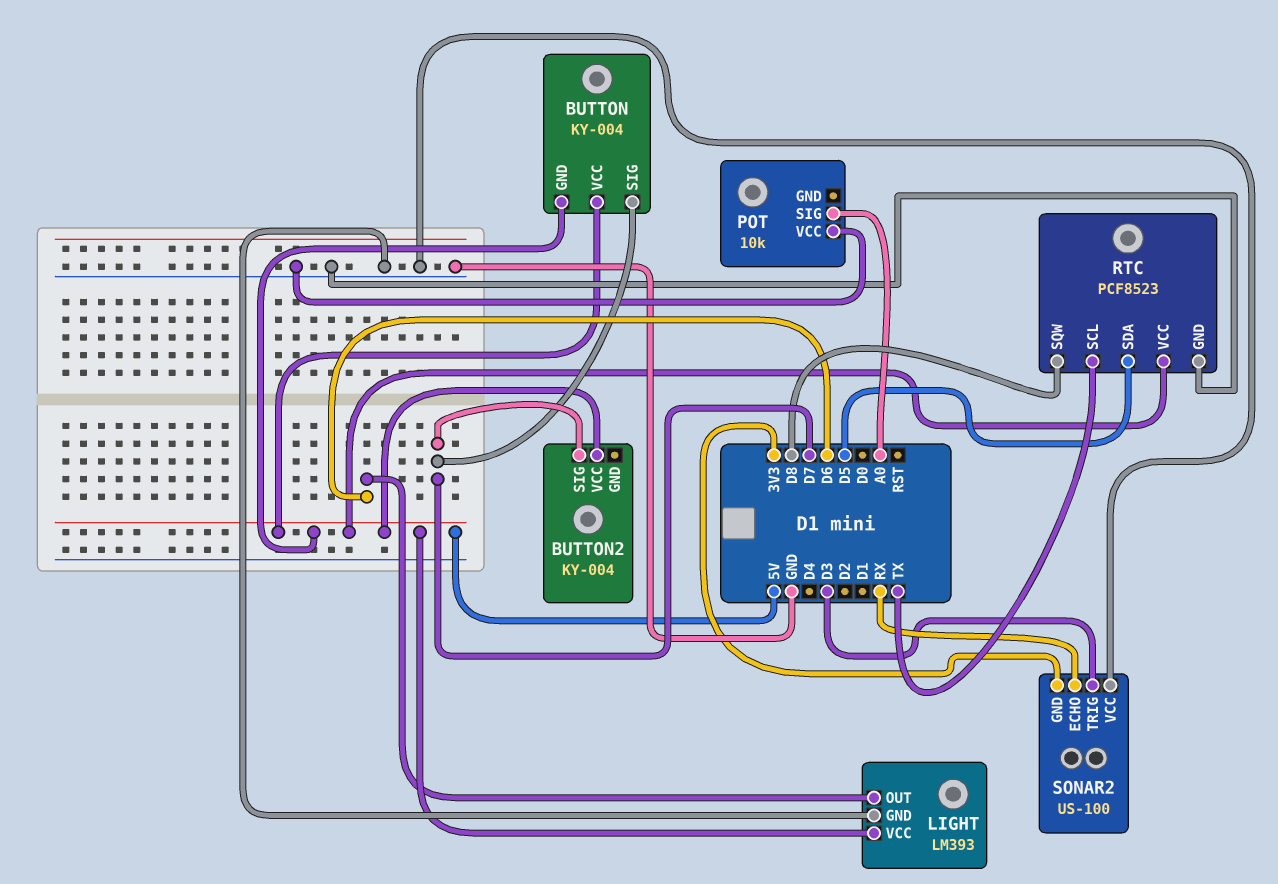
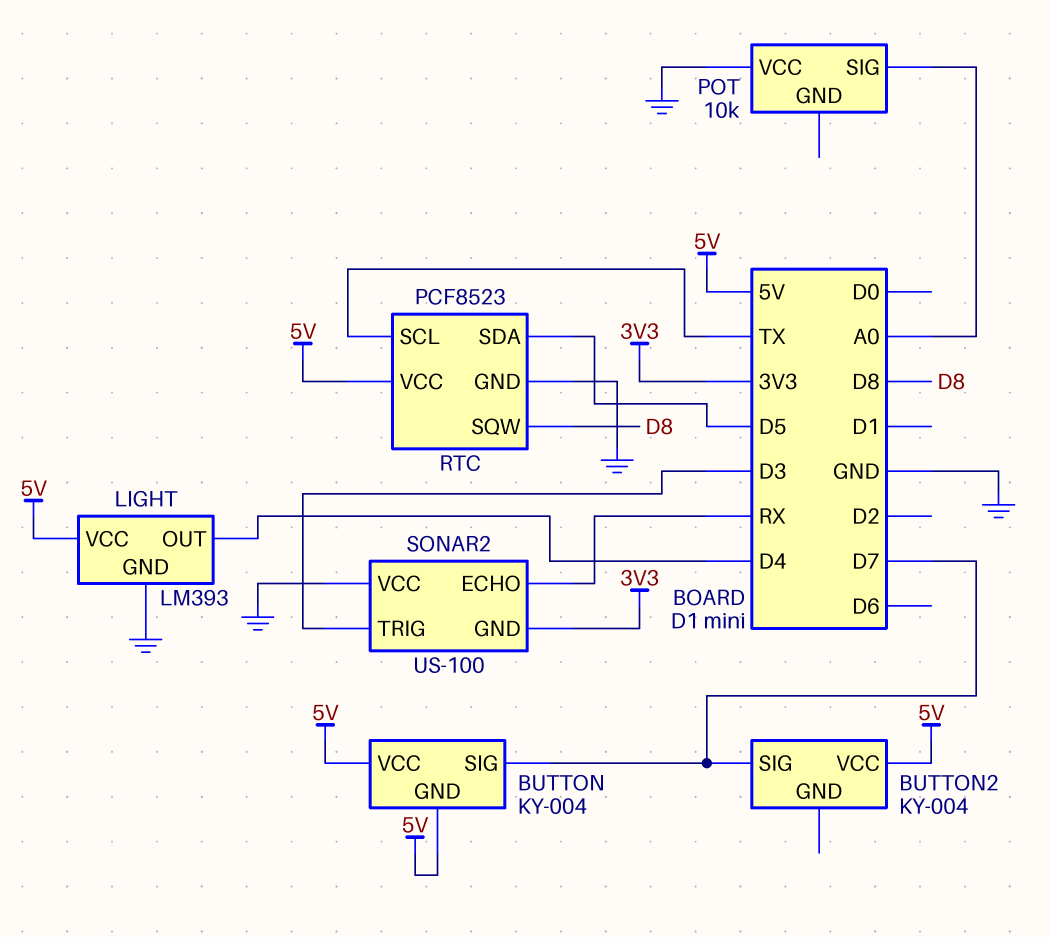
LIGHT pin OUT: D6 -> D4

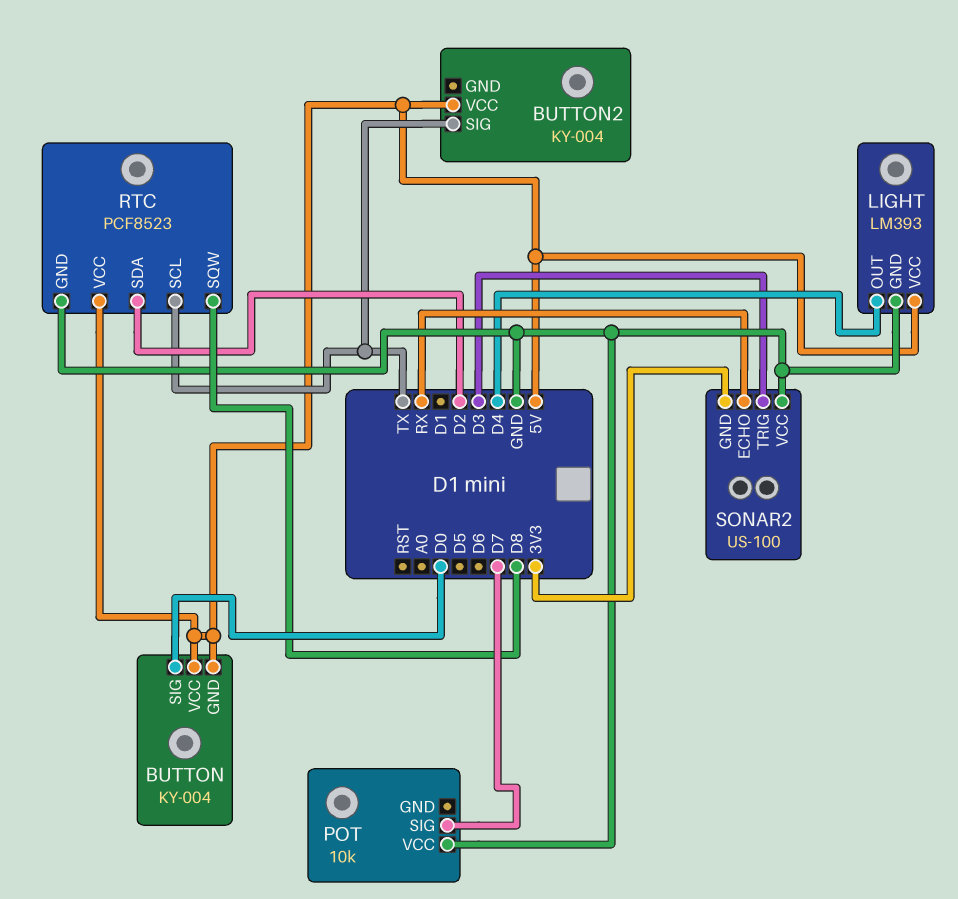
BUTTON pin SIG: D7 -> D0
BUTTON2 pin SIG: D7 -> TX
POT pin SIG: A0 -> D7
RTC pin SDA: D5 -> D2

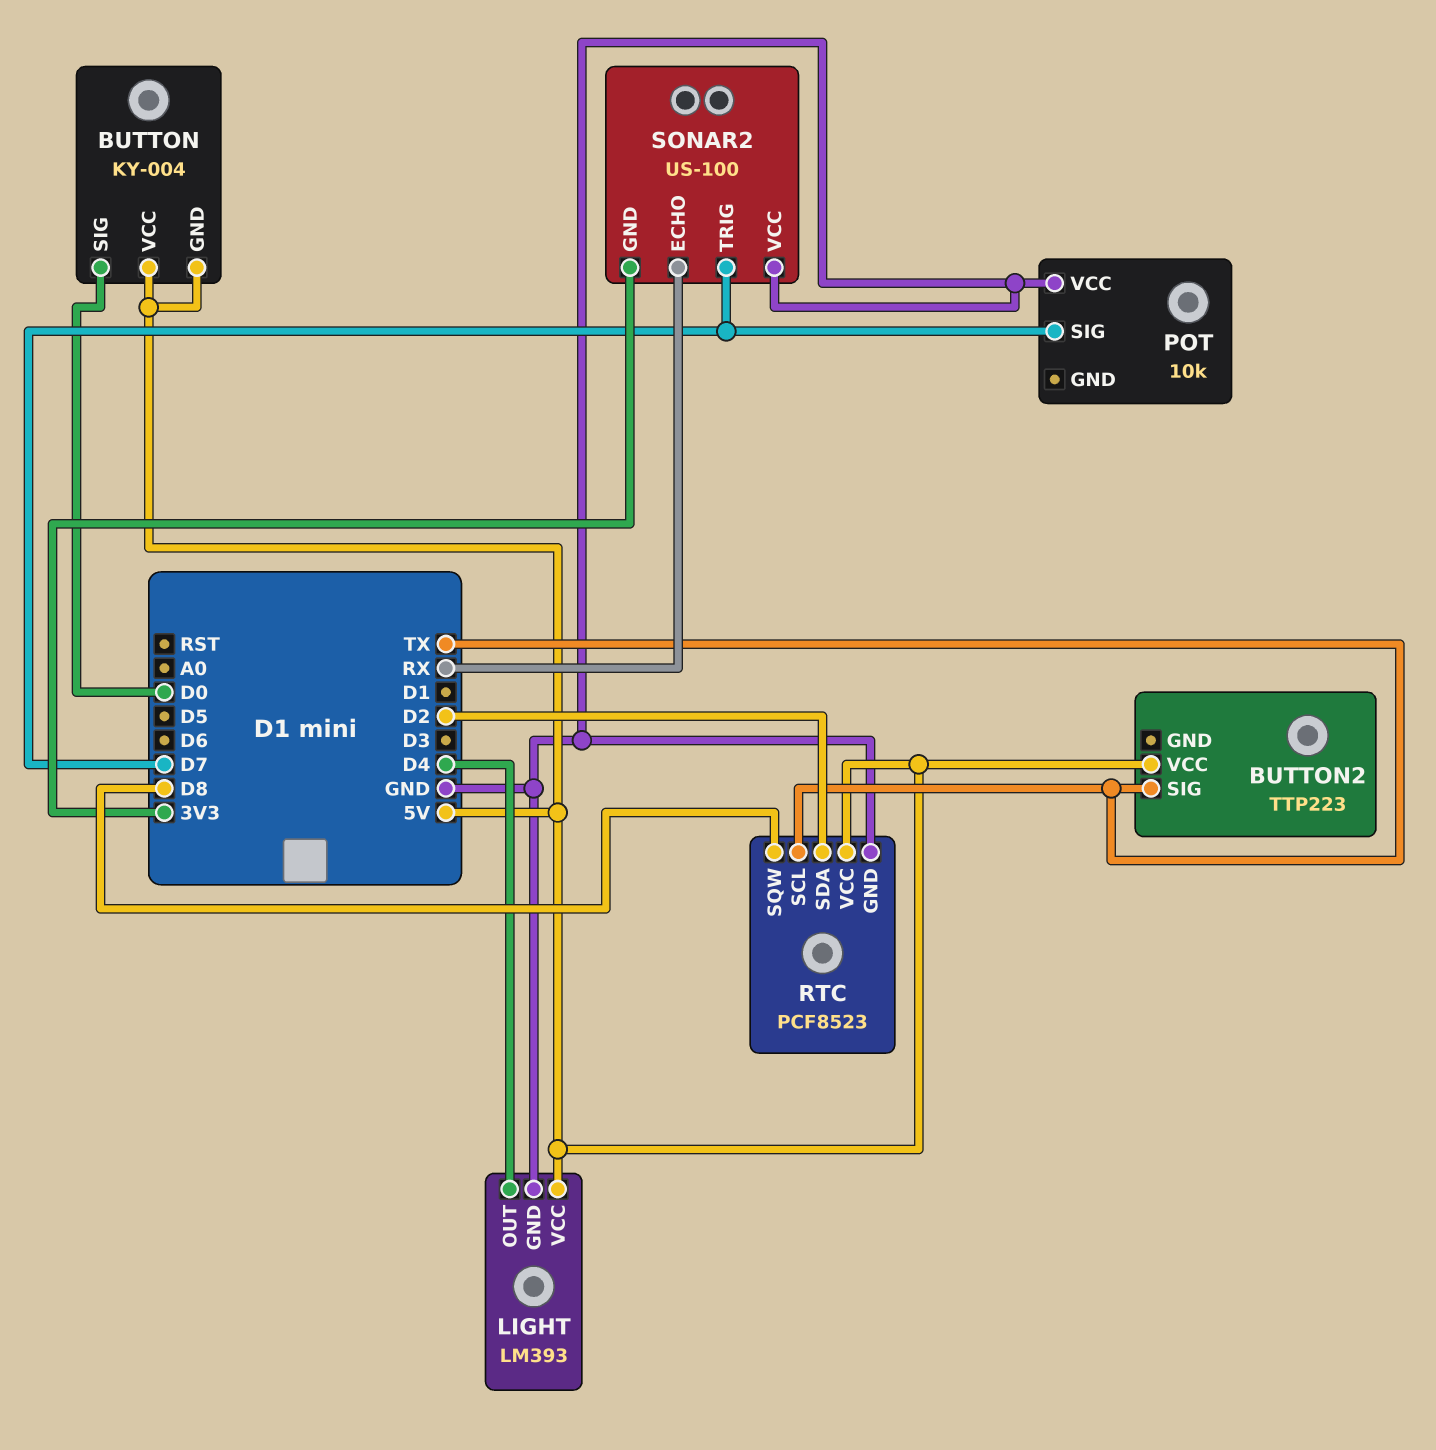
BUTTON2: KY-004 -> TTP223
SONAR2 pin TRIG: D3 -> D7

